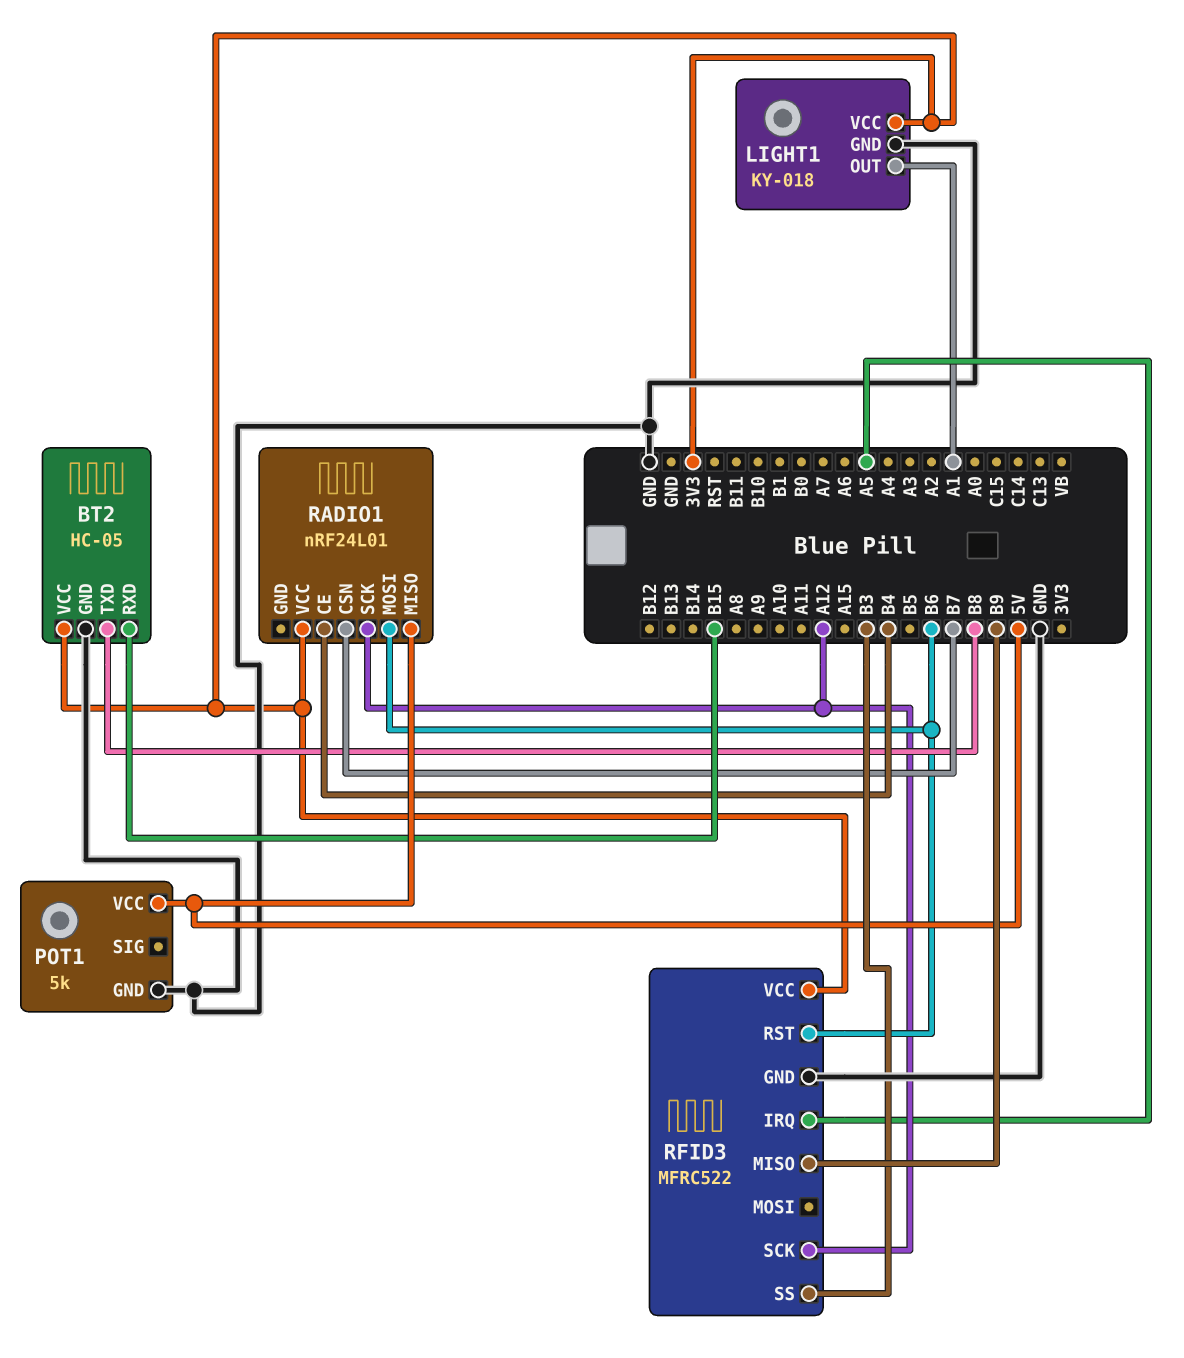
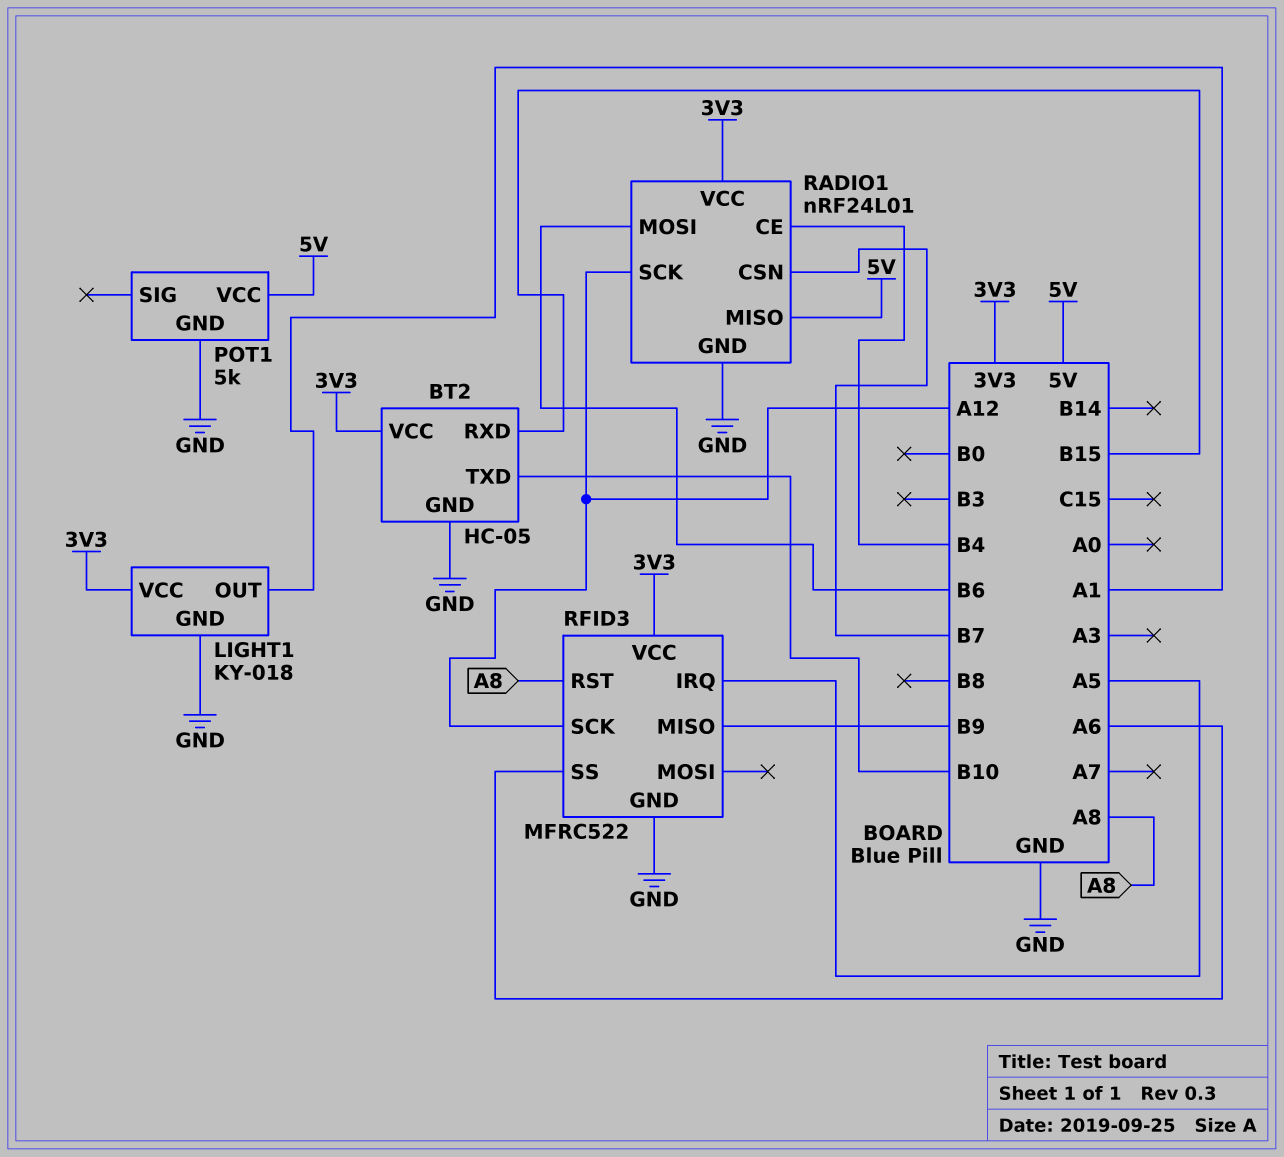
BT2 pin TXD: B8 -> B10
RADIO1 pin GND: none -> GND
RFID3 pin RST: B6 -> A8
RFID3 pin SS: B3 -> A6

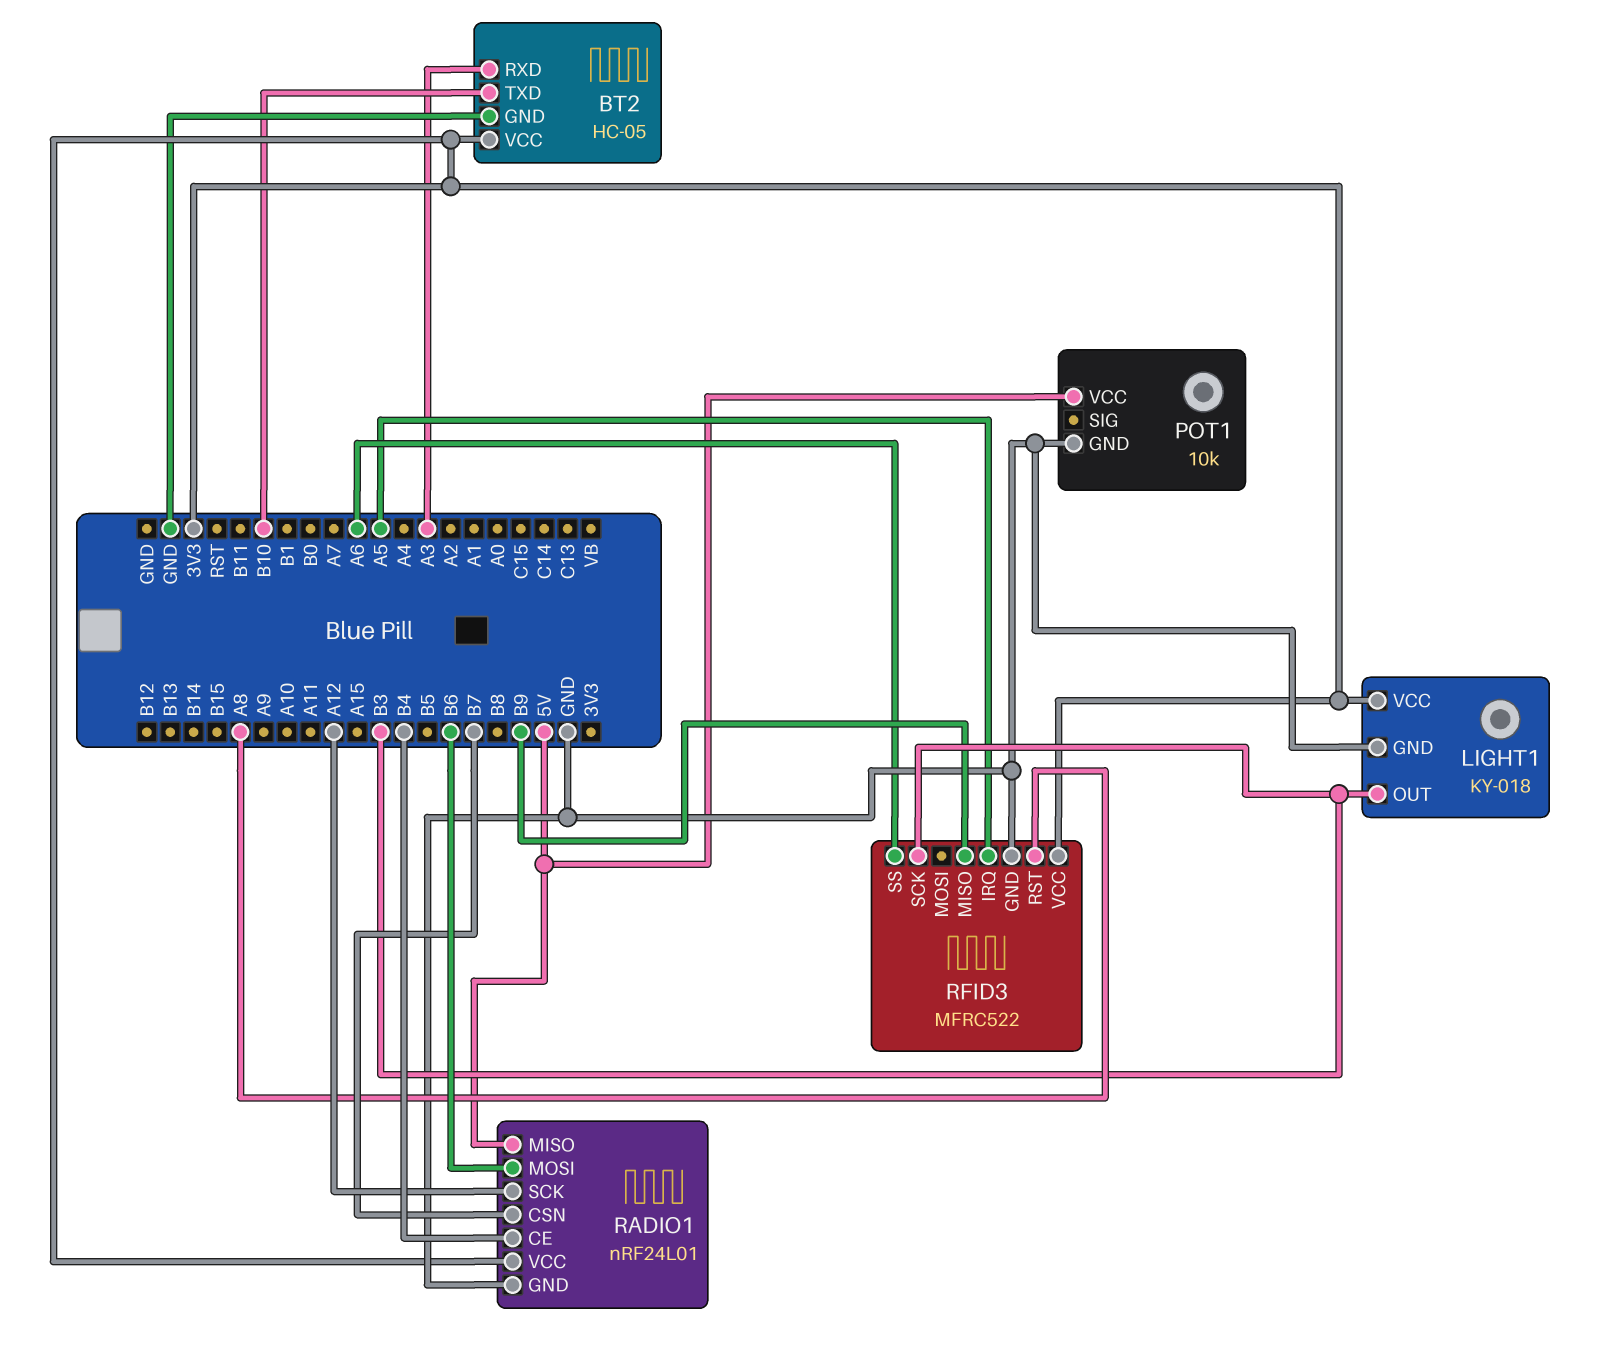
BT2 pin RXD: B15 -> A3
LIGHT1 pin OUT: A1 -> B3
POT1: 5k -> 10k
RFID3 pin SCK: A12 -> B3

